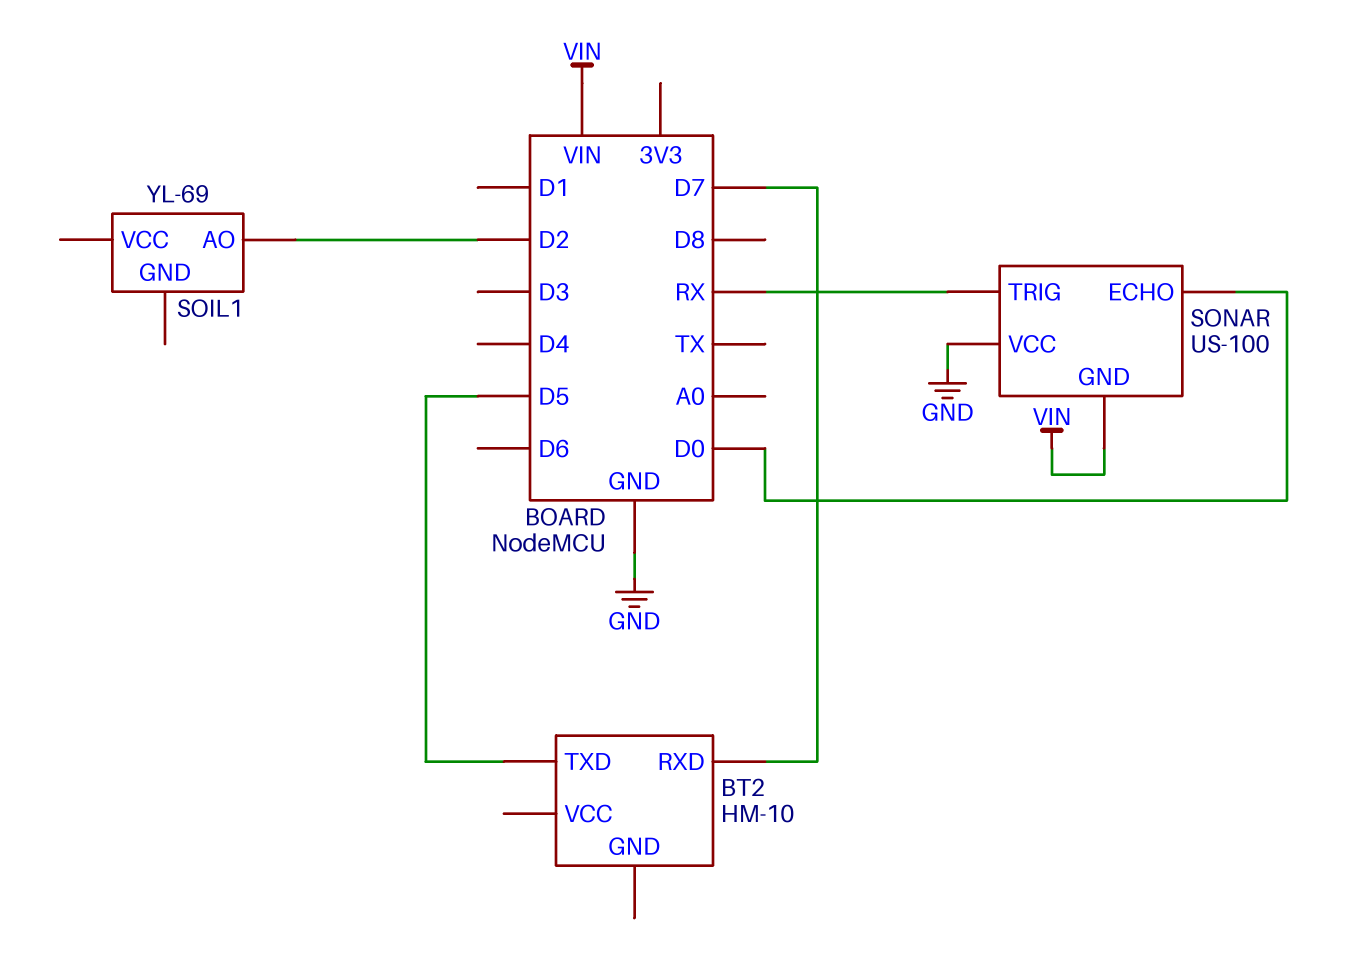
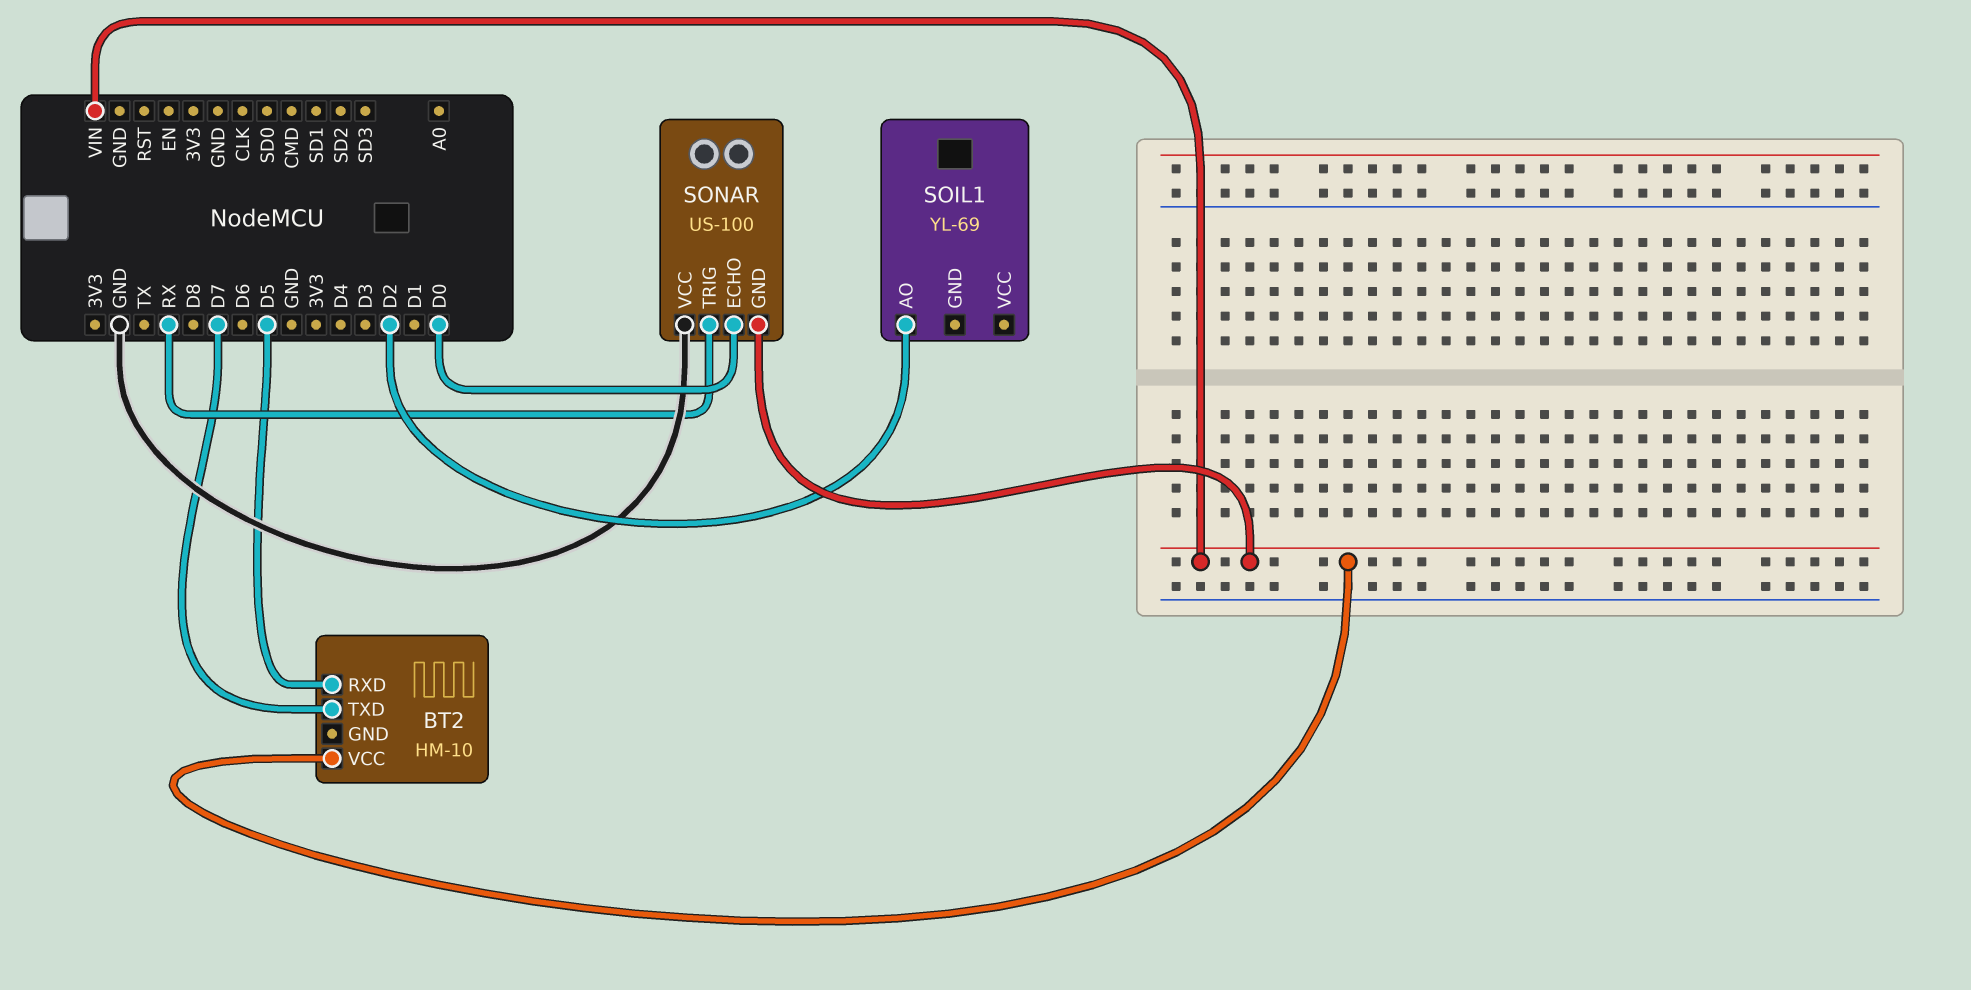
BT2 pin RXD: D7 -> D5
BT2 pin TXD: D5 -> D7
BT2 pin VCC: none -> VIN

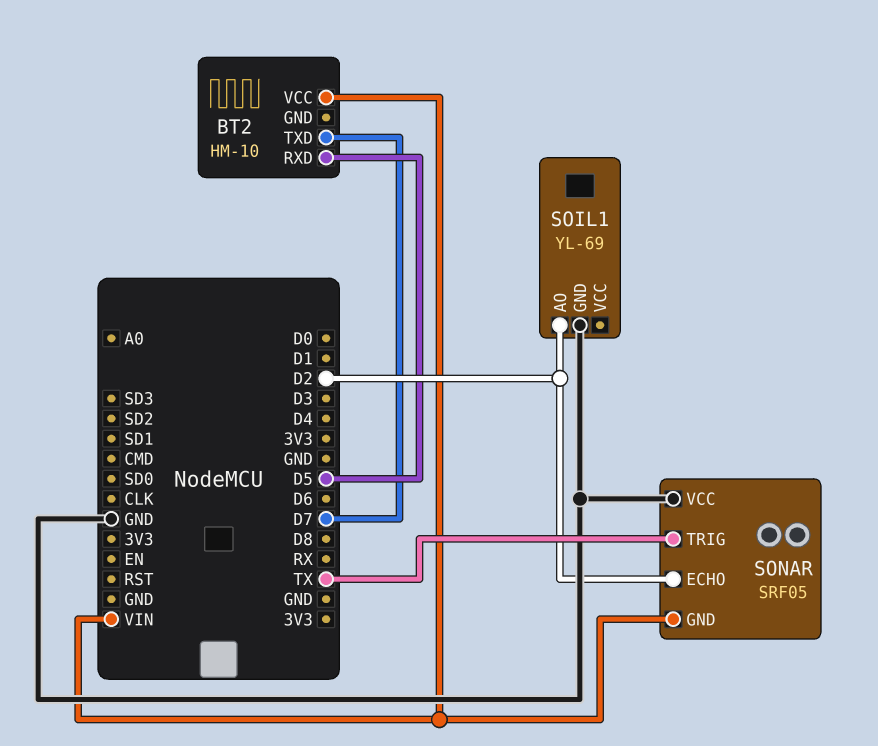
SOIL1 pin GND: none -> GND
SONAR: US-100 -> SRF05
SONAR pin ECHO: D0 -> D2
SONAR pin TRIG: RX -> TX

